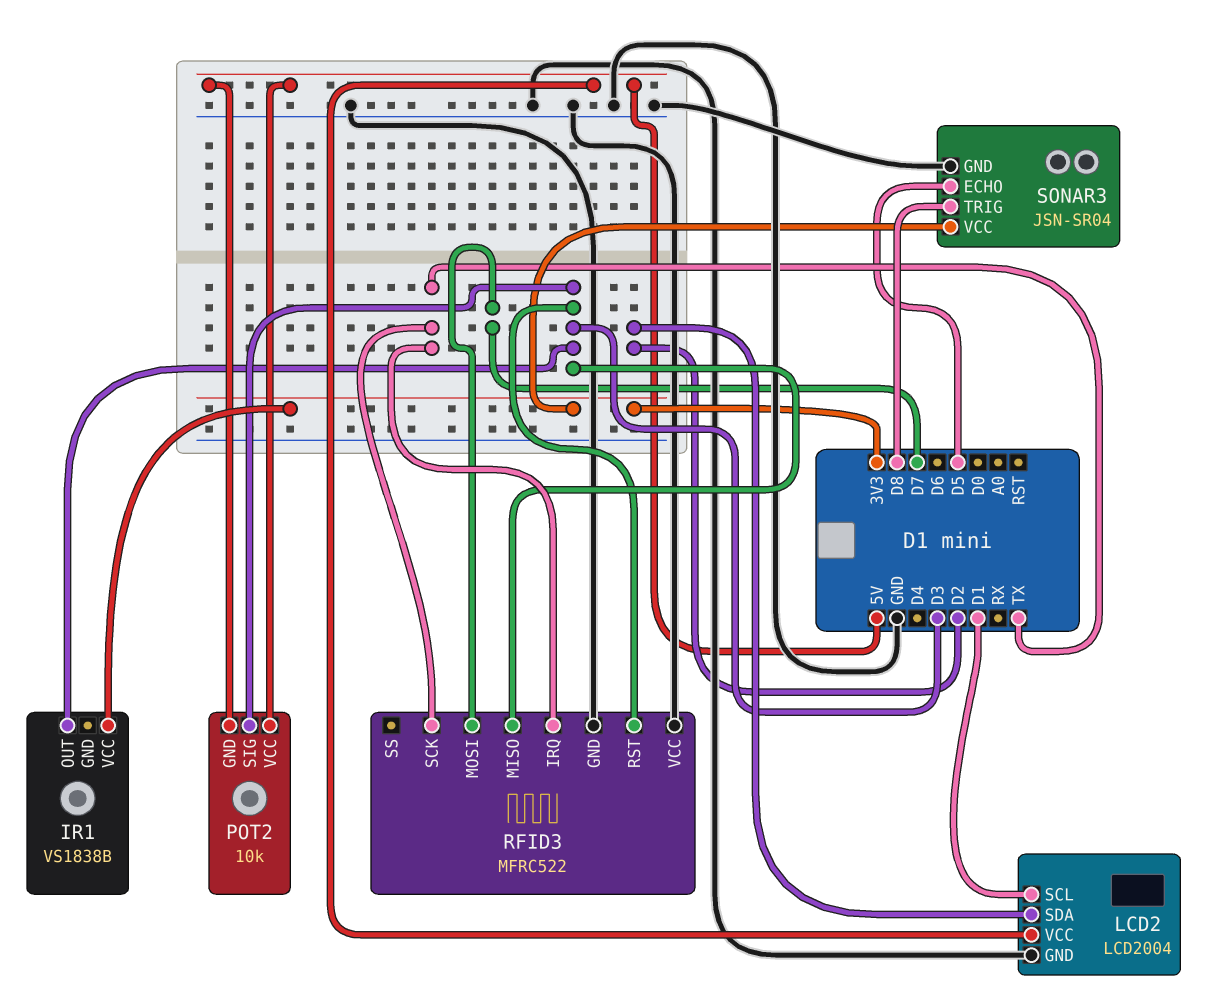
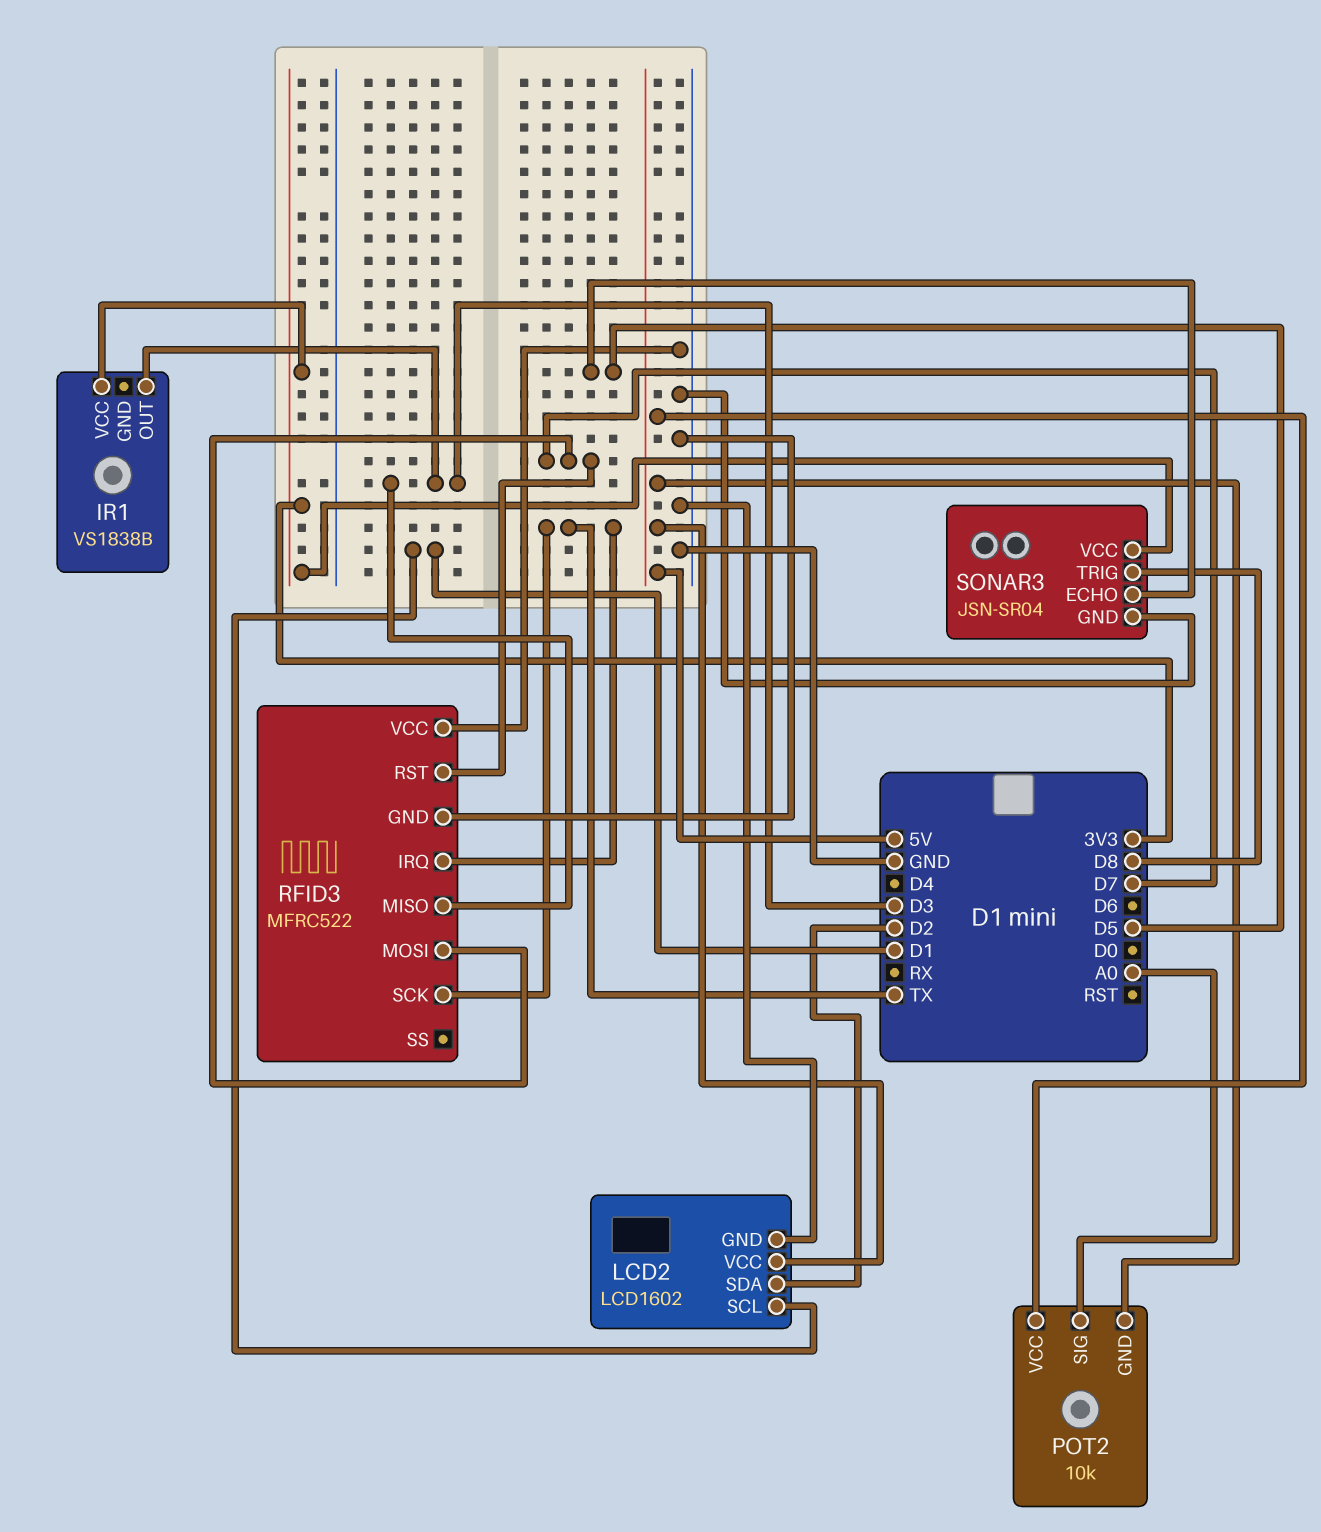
LCD2: LCD2004 -> LCD1602
POT2 pin SIG: D3 -> A0
RFID3 pin RST: D3 -> D7

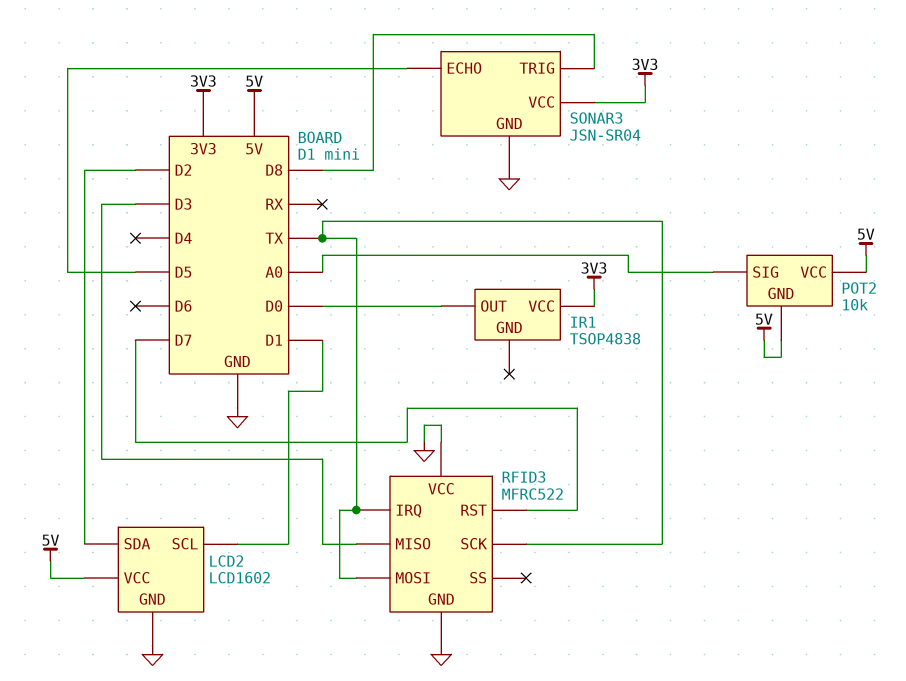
IR1: VS1838B -> TSOP4838
IR1 pin OUT: D3 -> D0
RFID3 pin MOSI: D7 -> TX

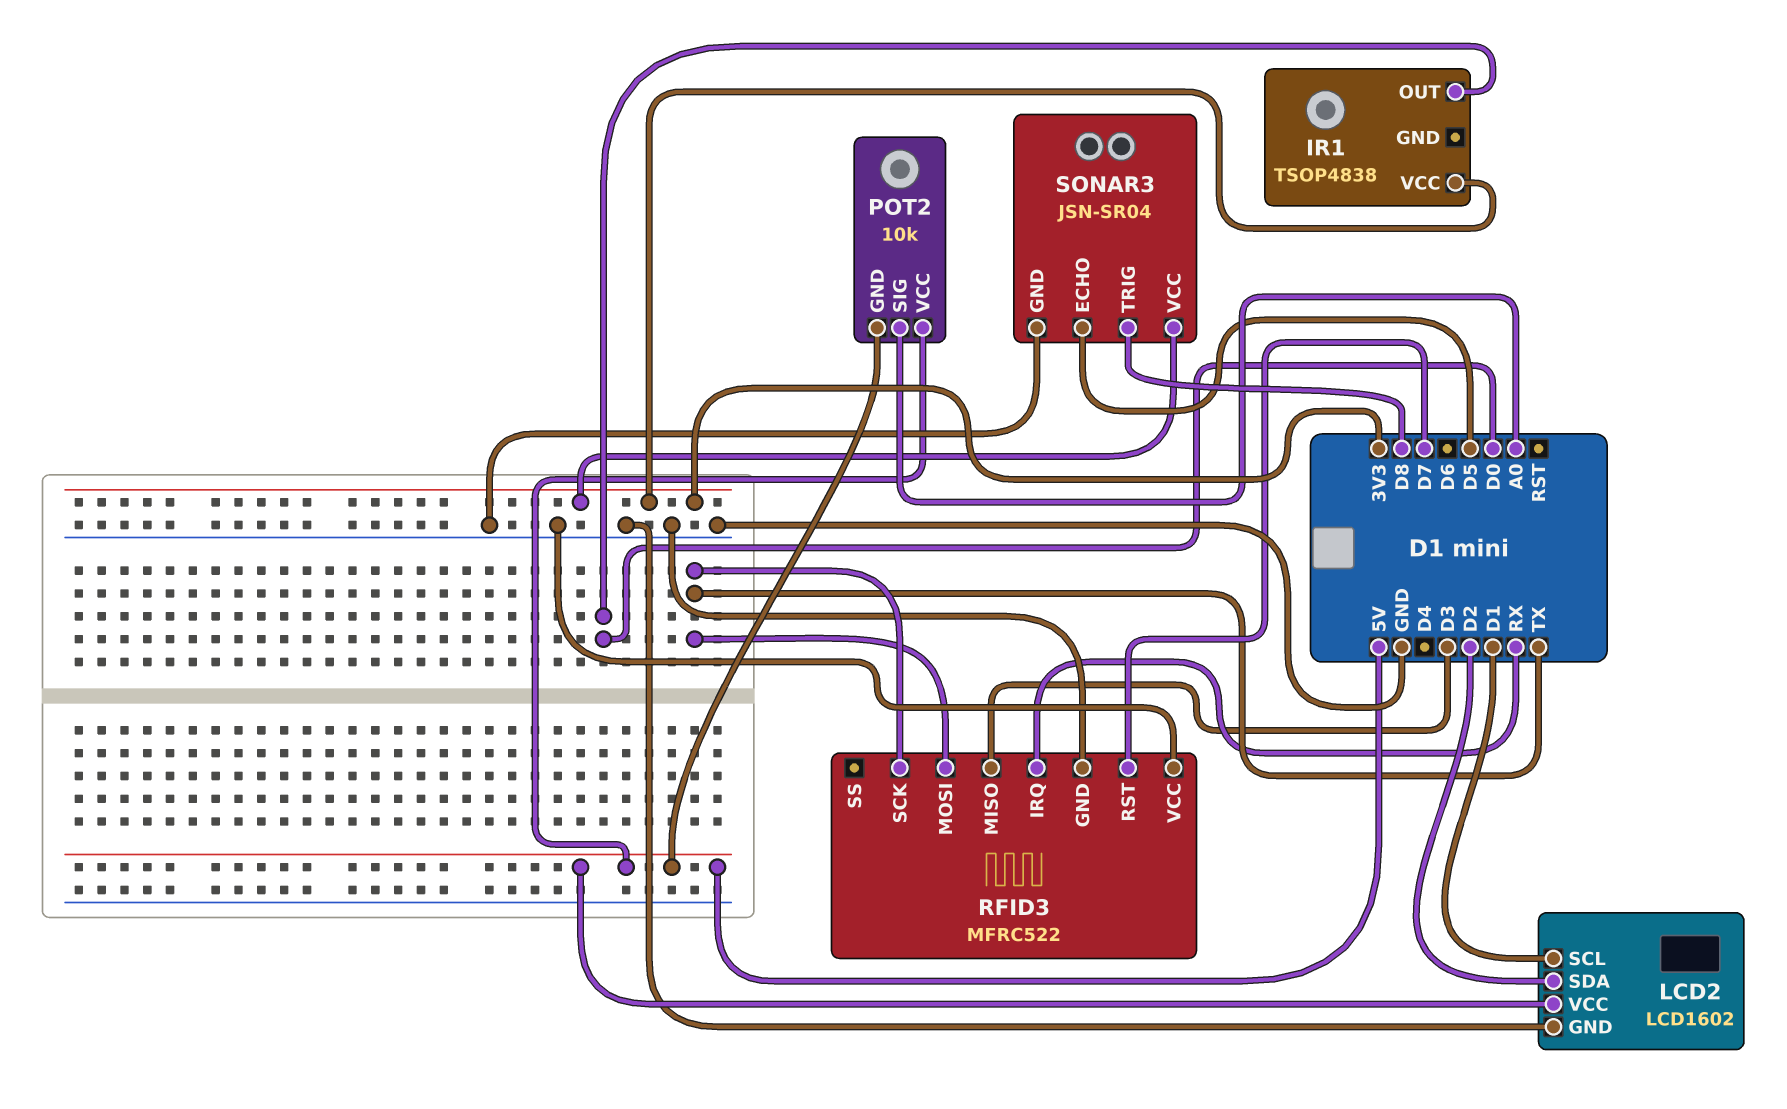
RFID3 pin IRQ: TX -> RX

